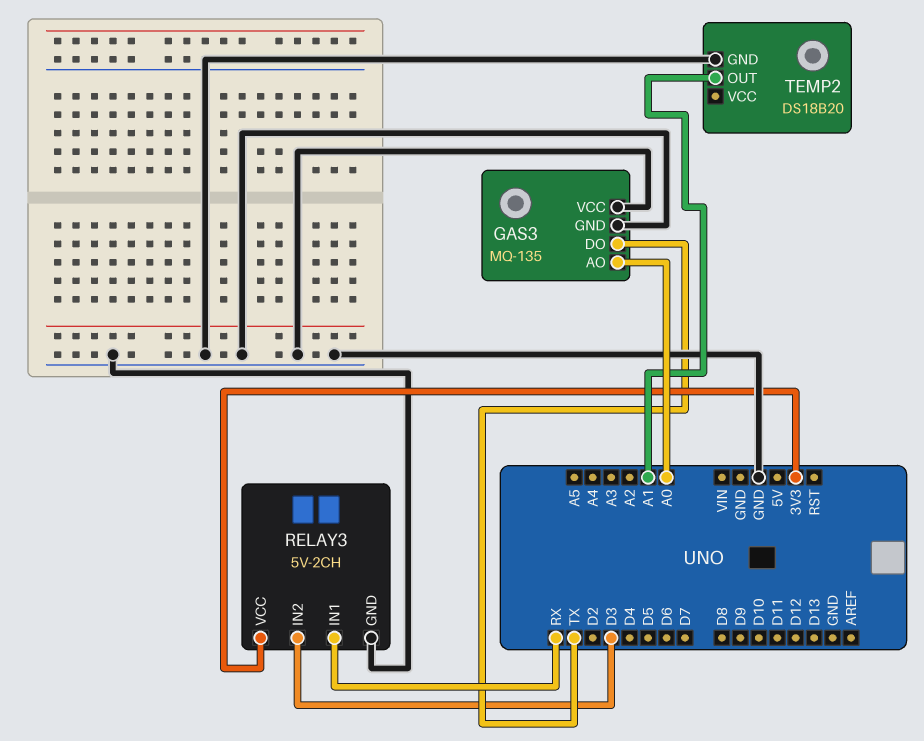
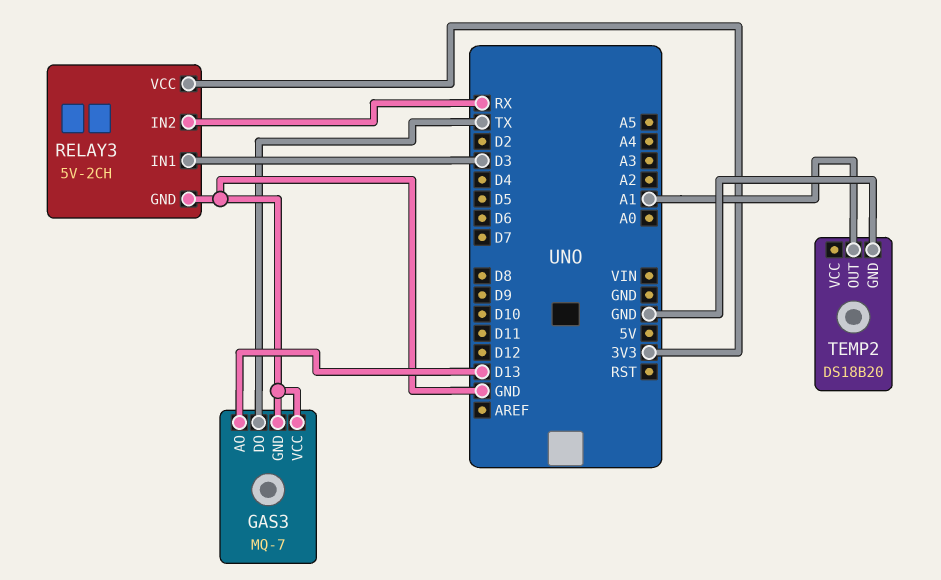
GAS3: MQ-135 -> MQ-7
GAS3 pin AO: A0 -> D13
RELAY3 pin IN1: RX -> D3
RELAY3 pin IN2: D3 -> RX

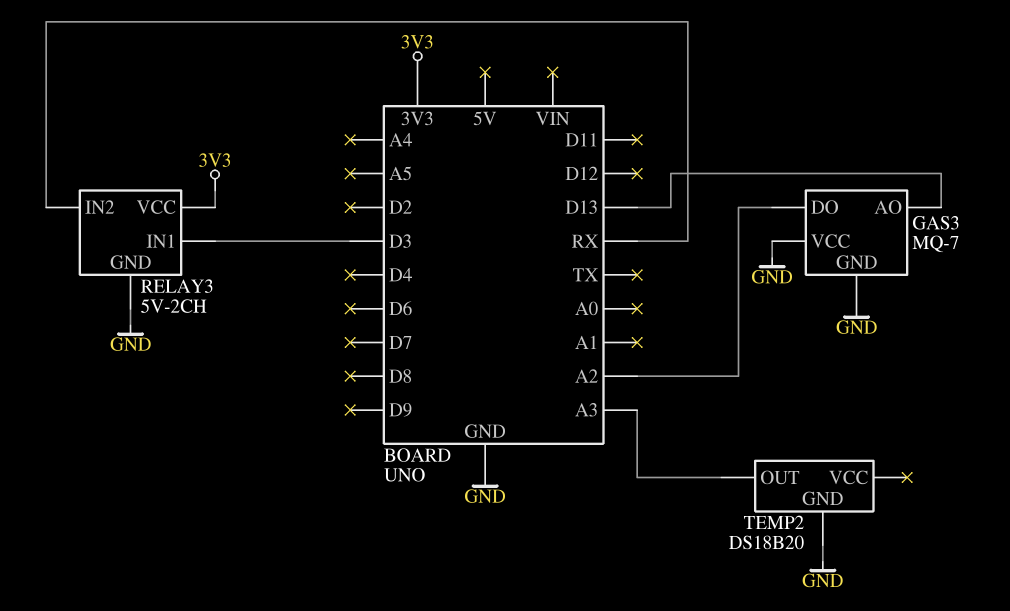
GAS3 pin DO: TX -> A2
TEMP2 pin OUT: A1 -> A3

